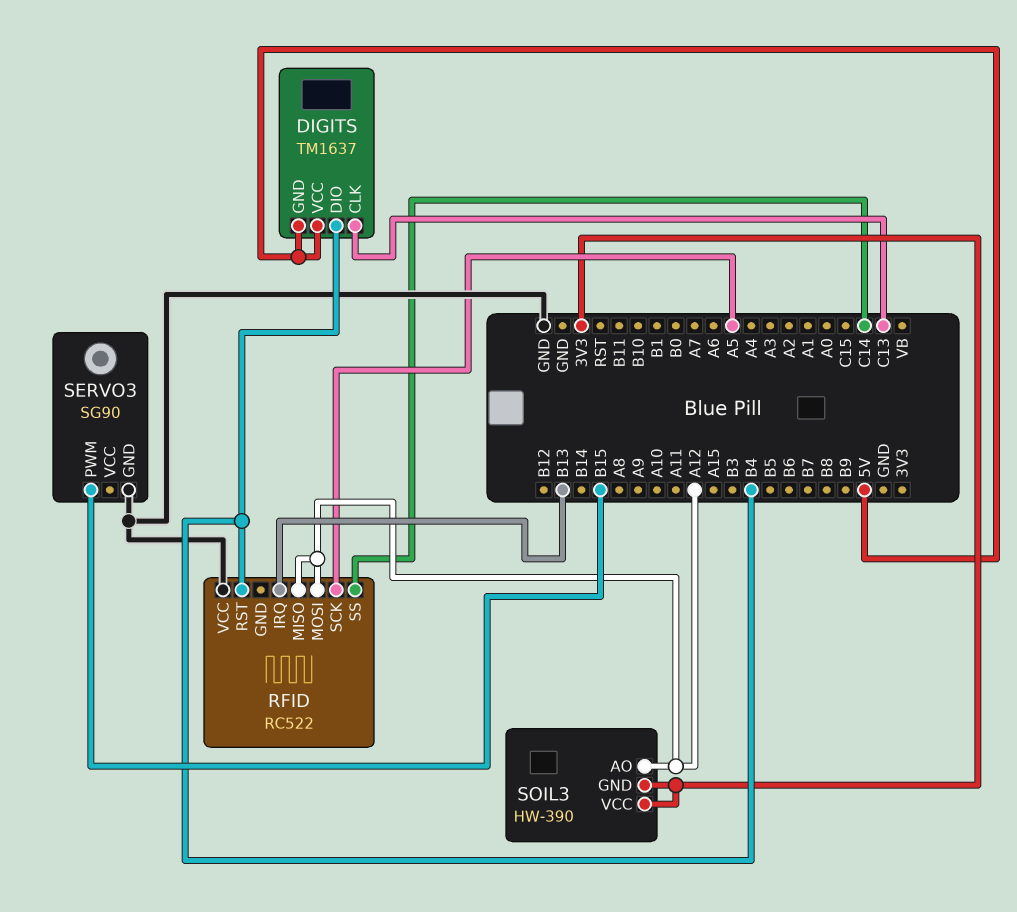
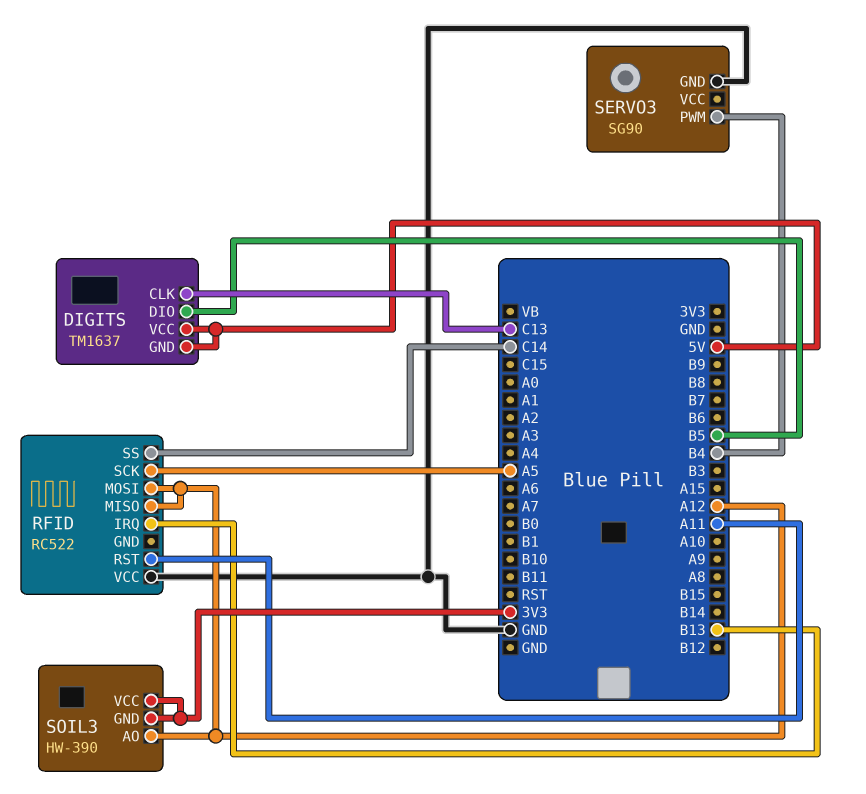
DIGITS pin DIO: B4 -> B5
RFID pin RST: B4 -> A11
SERVO3 pin PWM: B15 -> B4

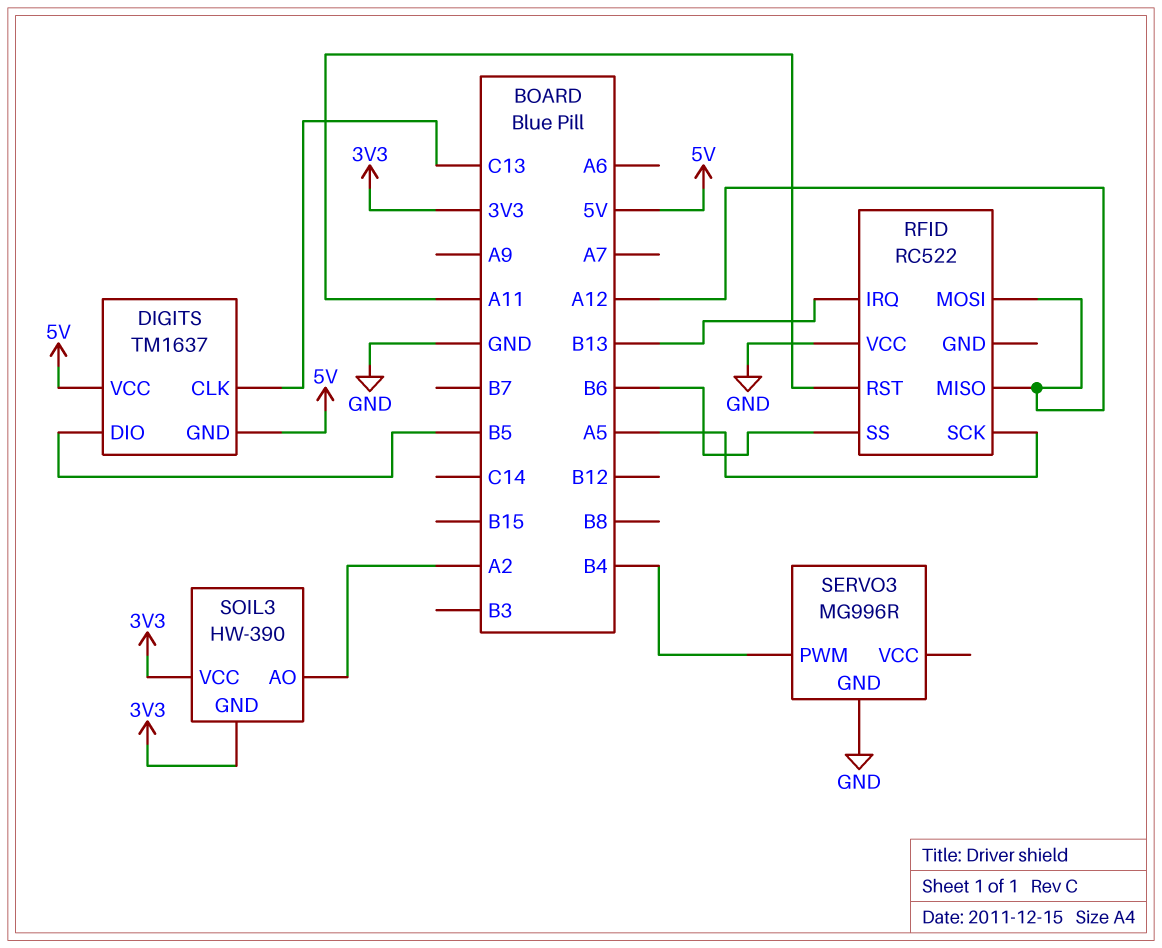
RFID pin SS: C14 -> B6
SERVO3: SG90 -> MG996R
SOIL3 pin AO: A12 -> A2

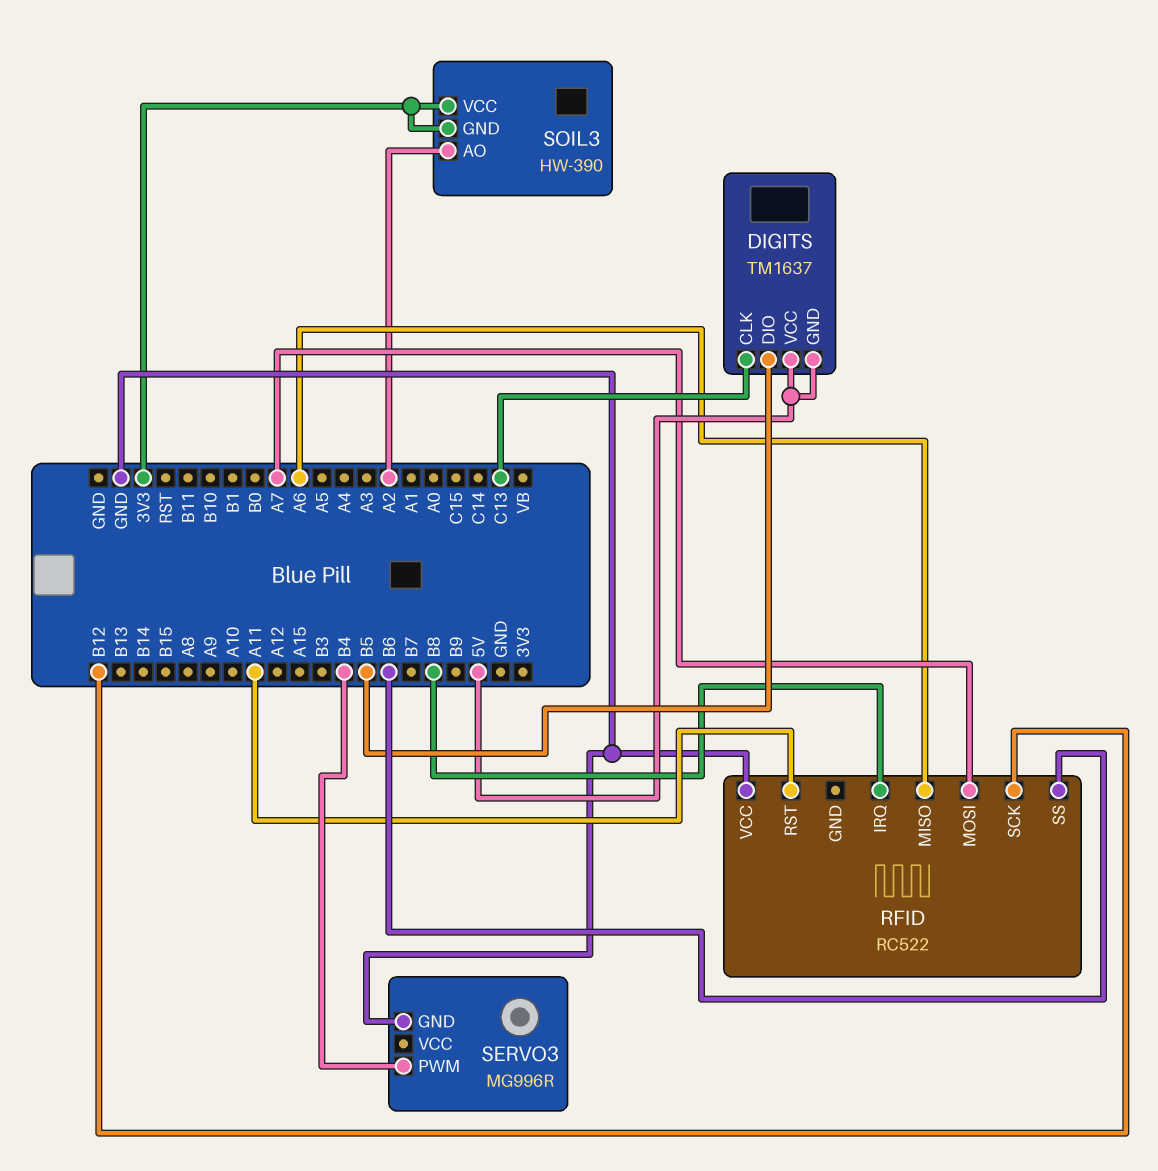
RFID pin IRQ: B13 -> B8
RFID pin MISO: A12 -> A6
RFID pin MOSI: A12 -> A7
RFID pin SCK: A5 -> B12

